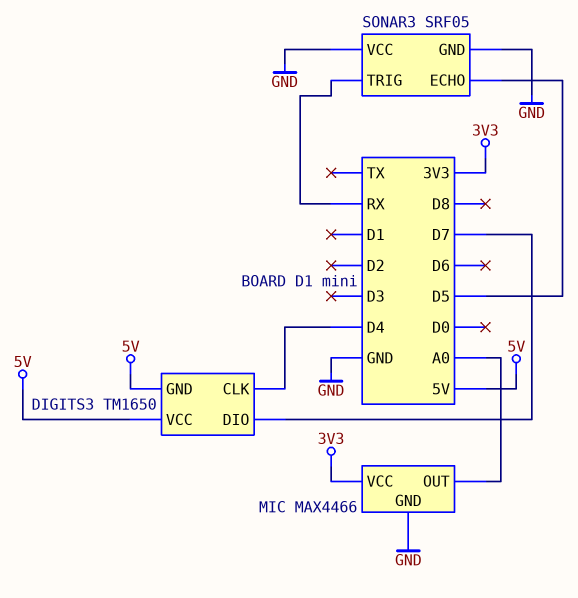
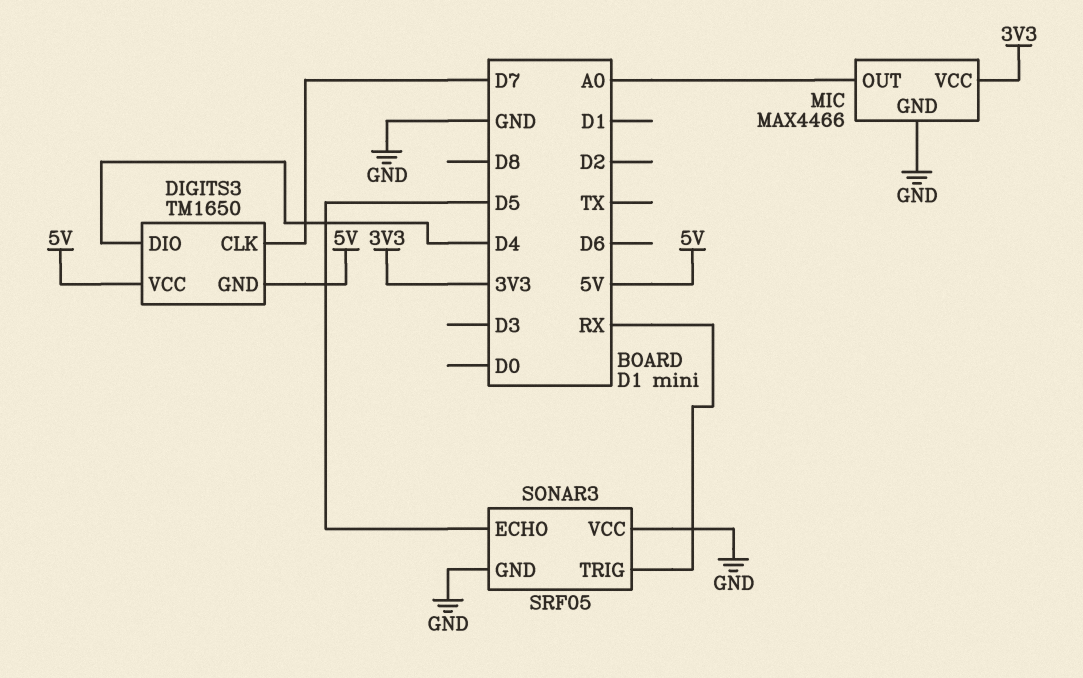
DIGITS3 pin CLK: D4 -> D7
DIGITS3 pin DIO: D7 -> D4

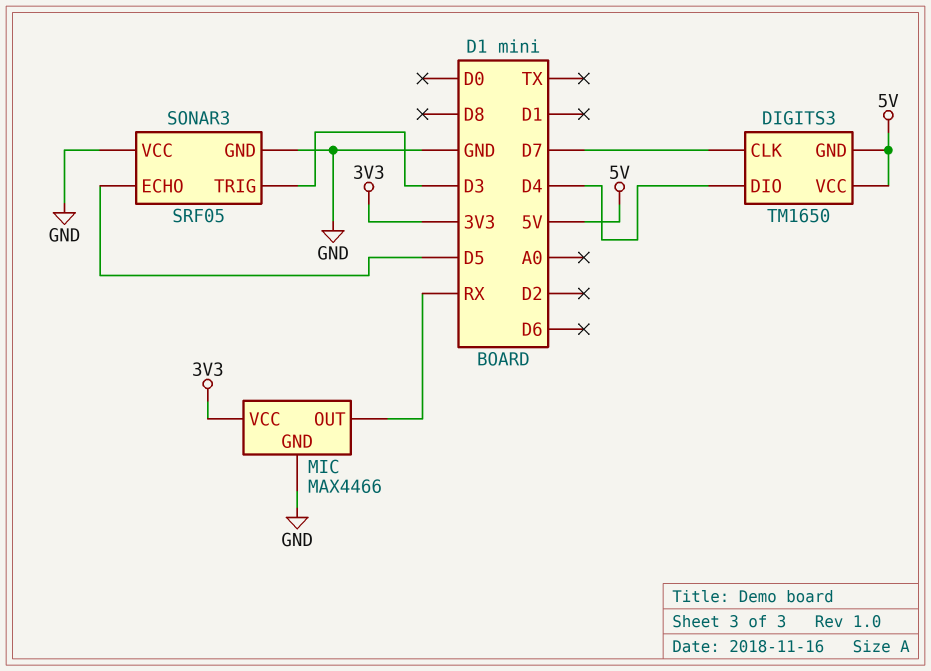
MIC pin OUT: A0 -> RX
SONAR3 pin TRIG: RX -> D3

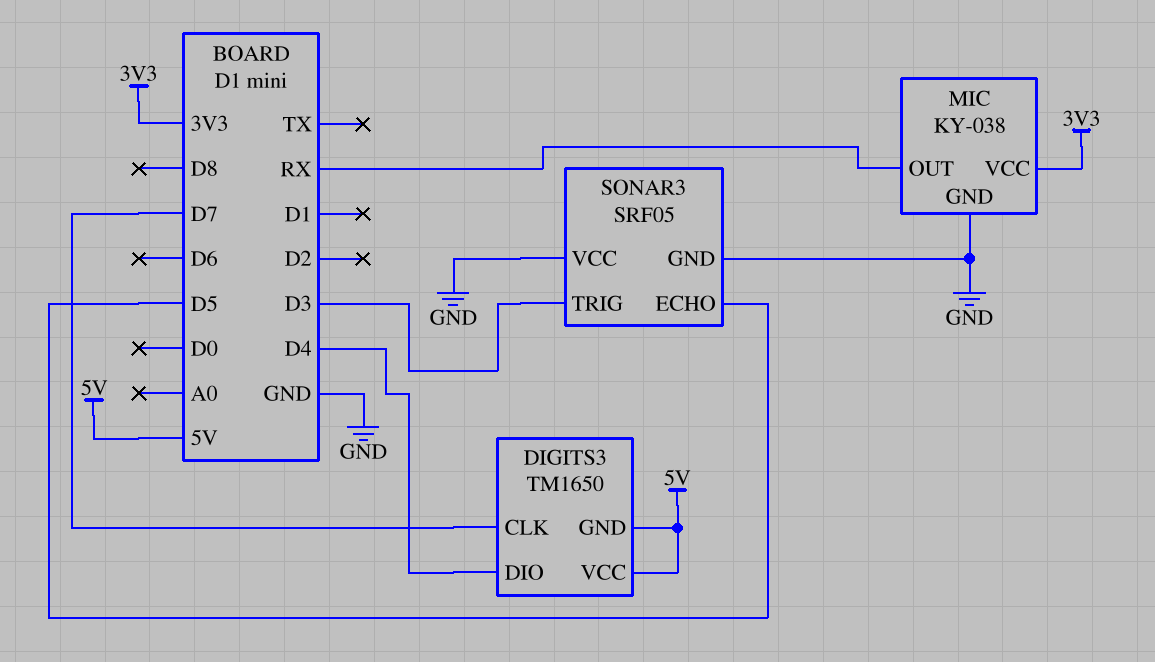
MIC: MAX4466 -> KY-038

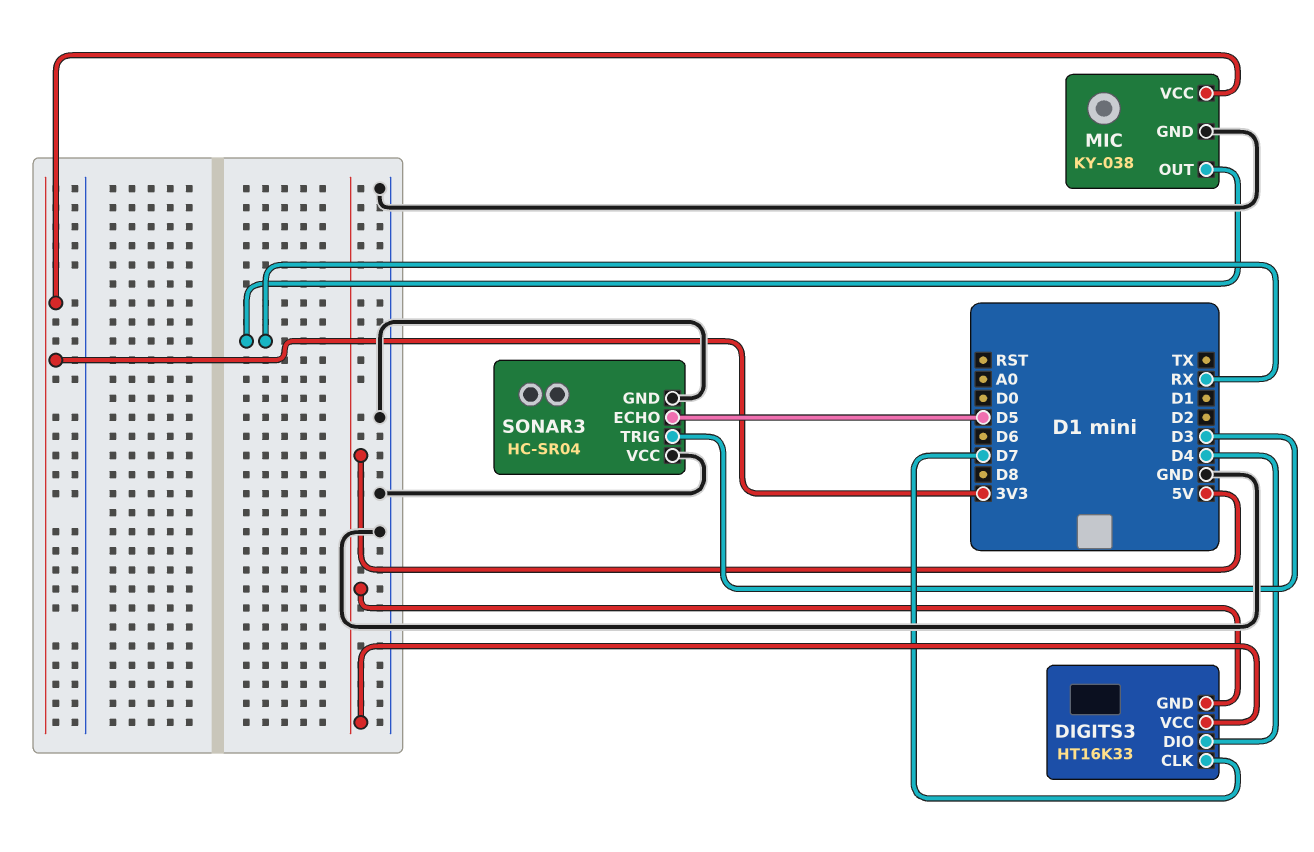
DIGITS3: TM1650 -> HT16K33
SONAR3: SRF05 -> HC-SR04

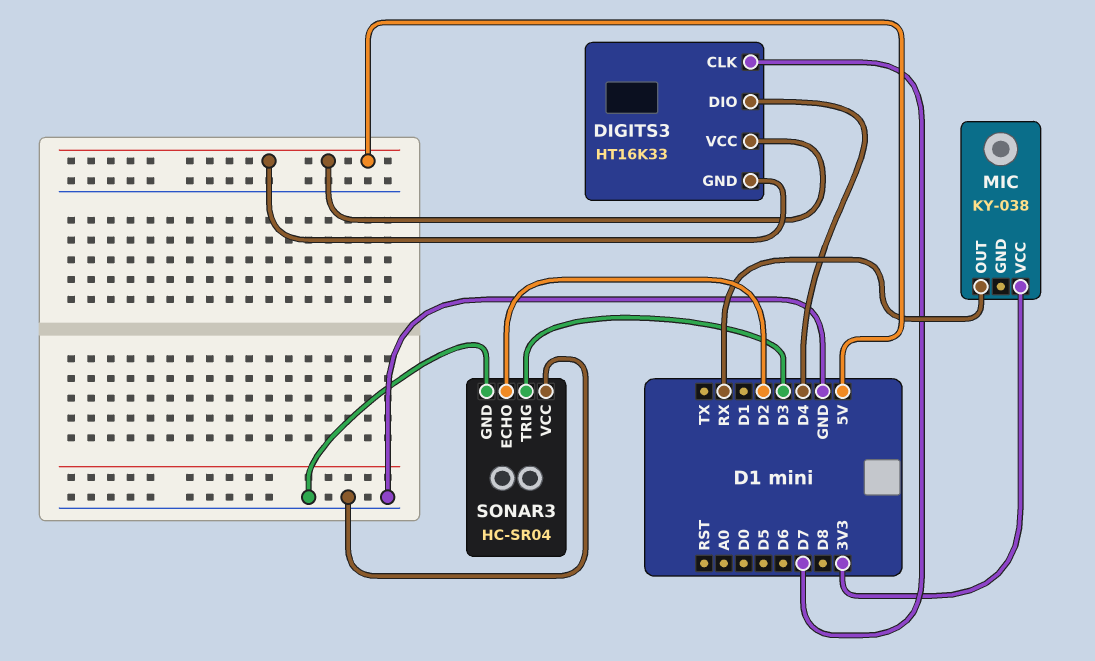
MIC pin GND: GND -> none
SONAR3 pin ECHO: D5 -> D2

